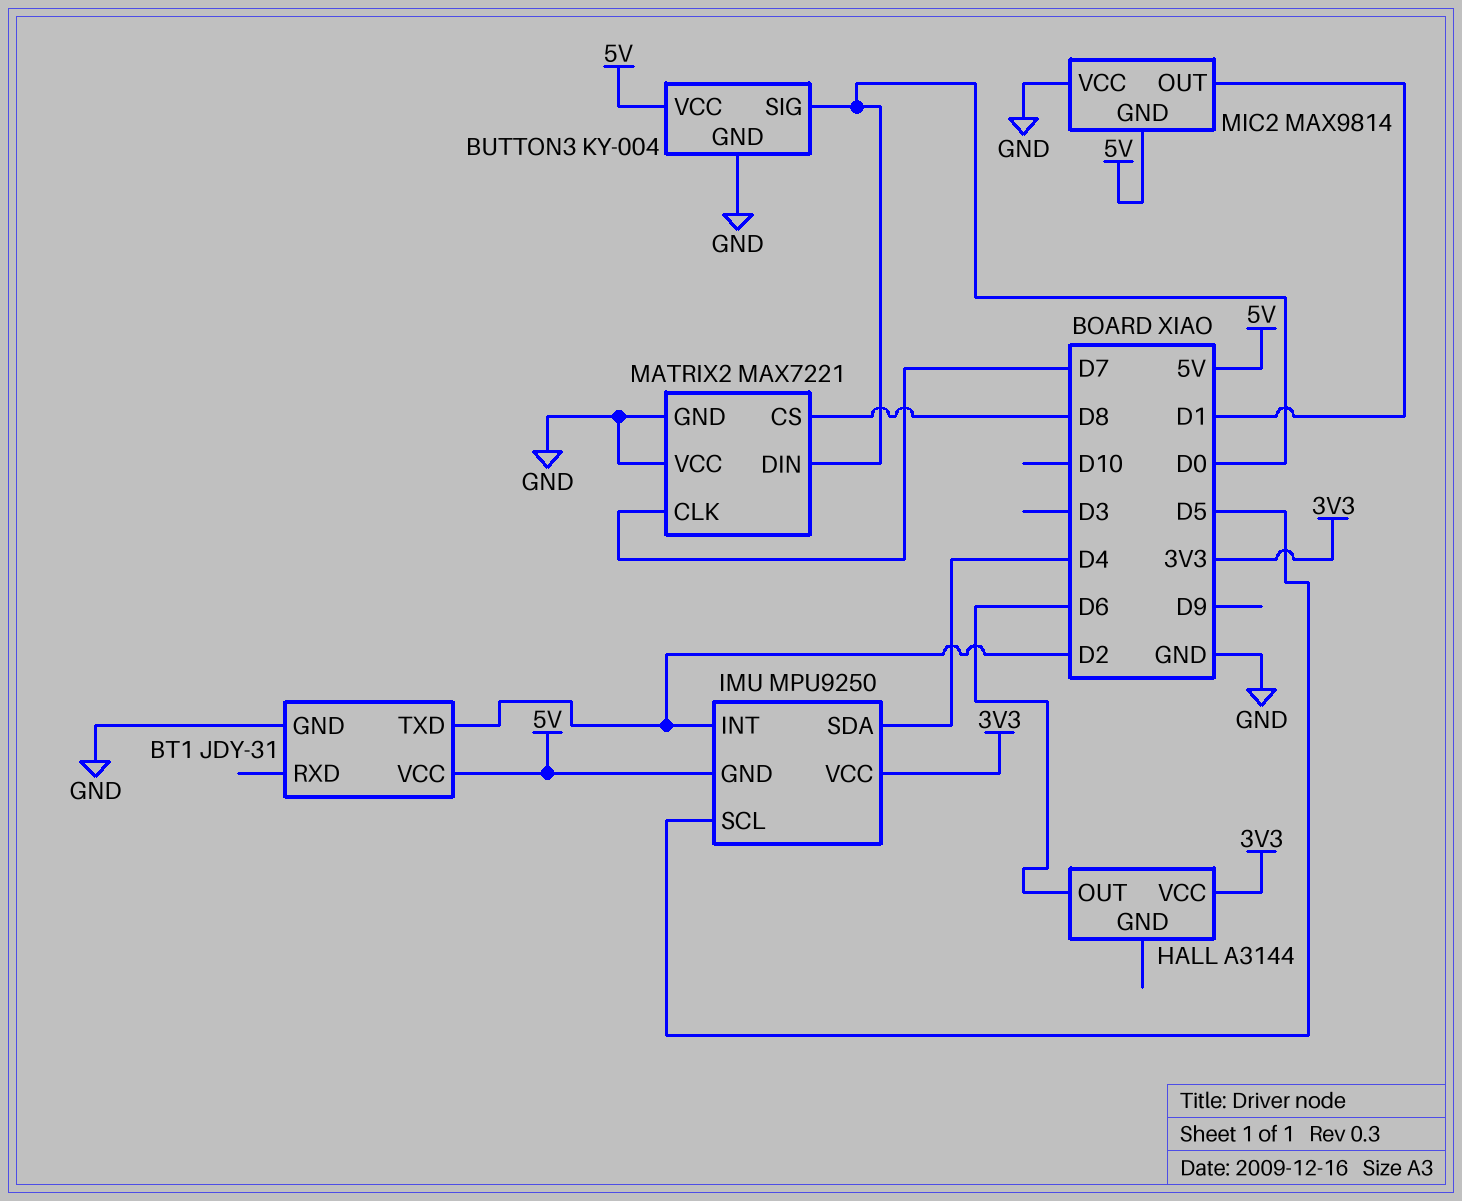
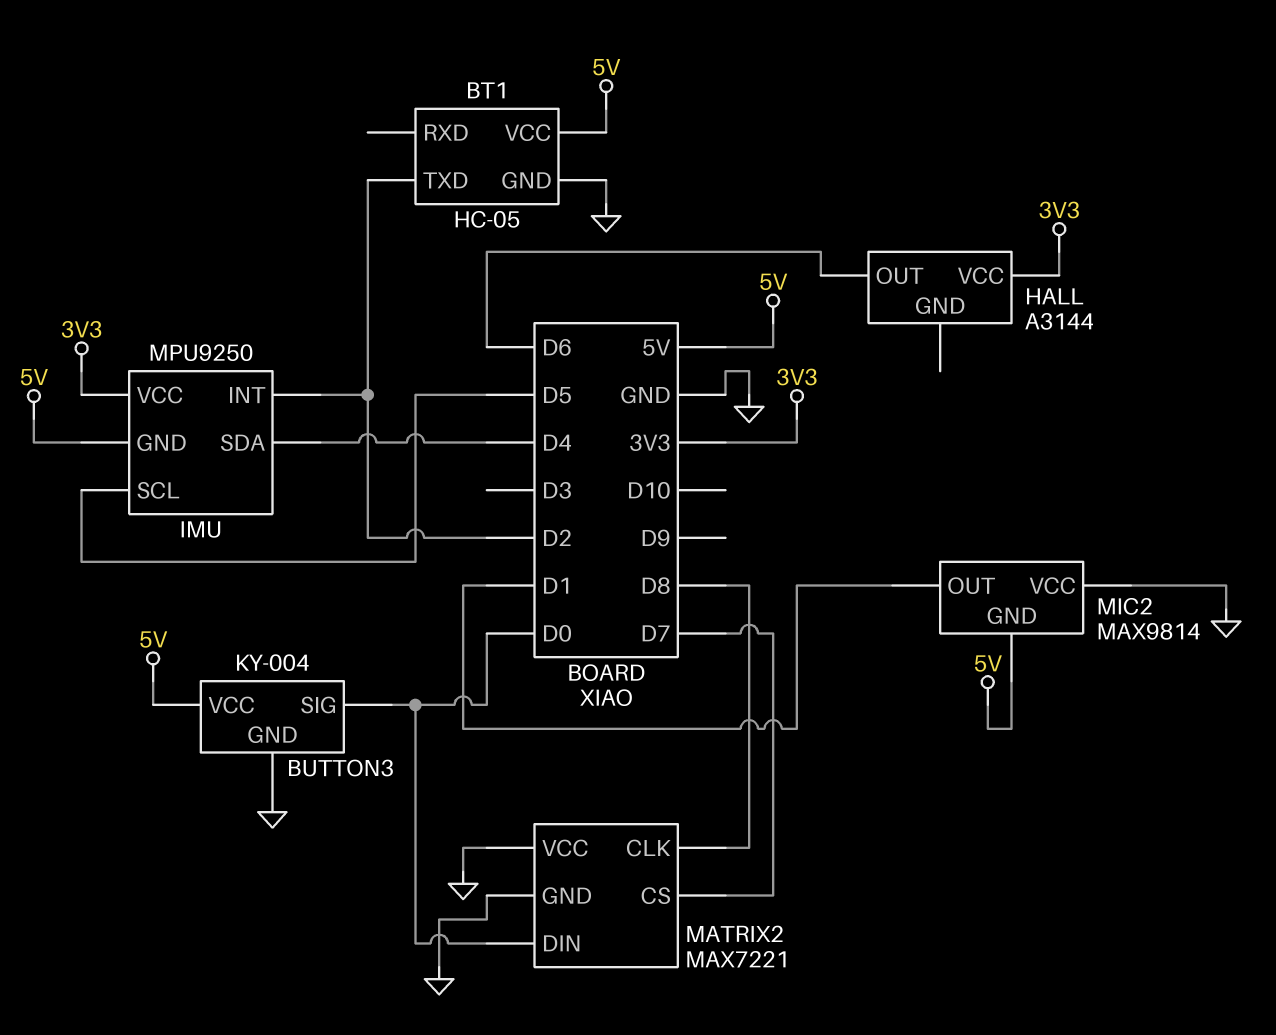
BT1: JDY-31 -> HC-05
MATRIX2 pin CLK: D7 -> D8
MATRIX2 pin CS: D8 -> D7

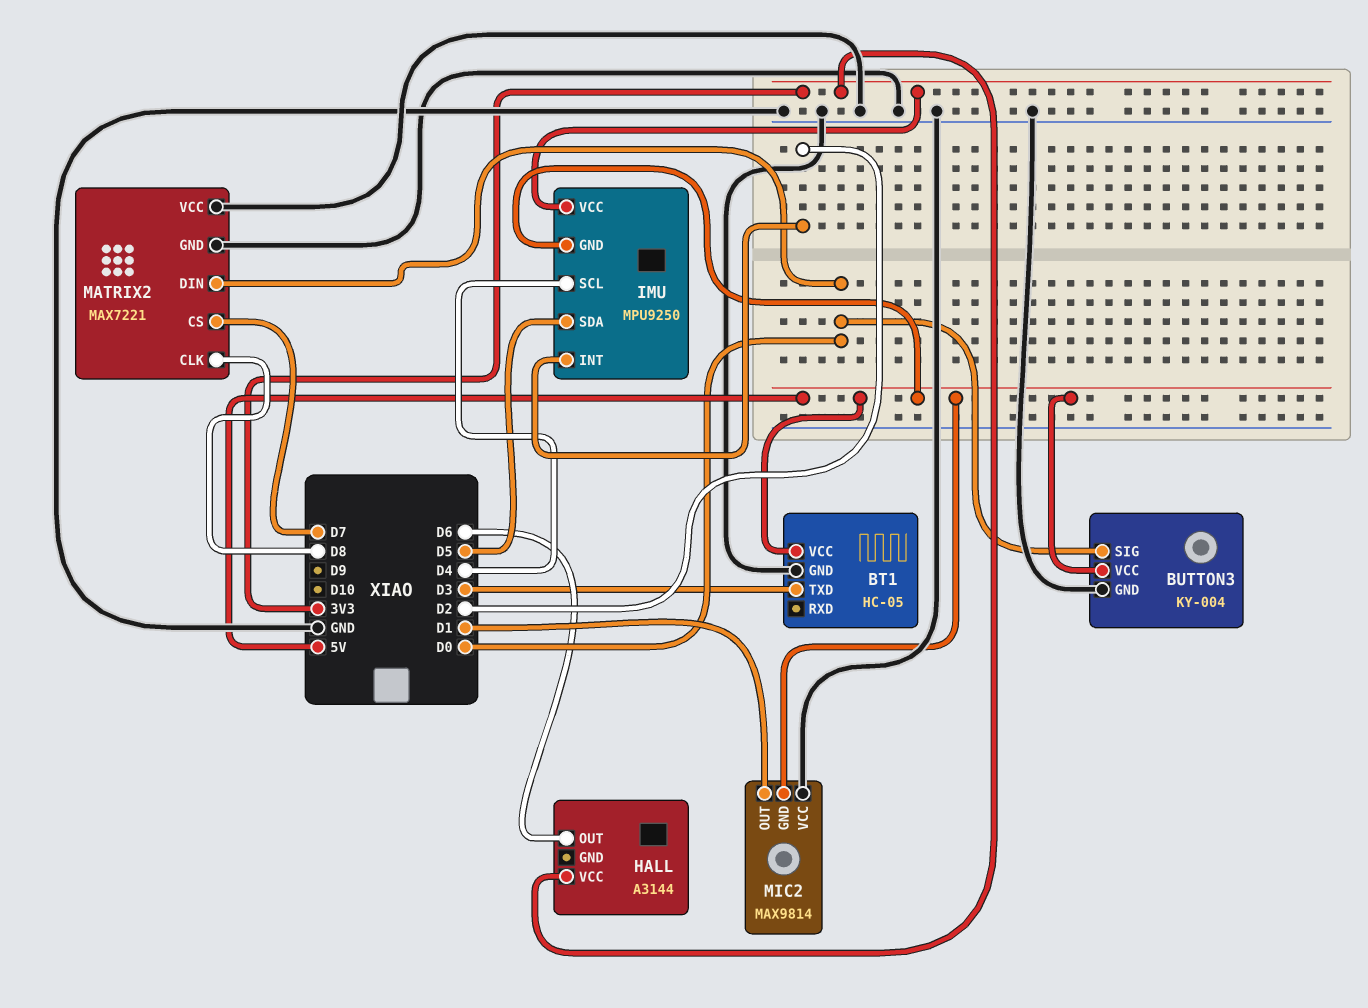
BT1 pin TXD: D2 -> D3
IMU pin SCL: D5 -> D4
IMU pin SDA: D4 -> D5

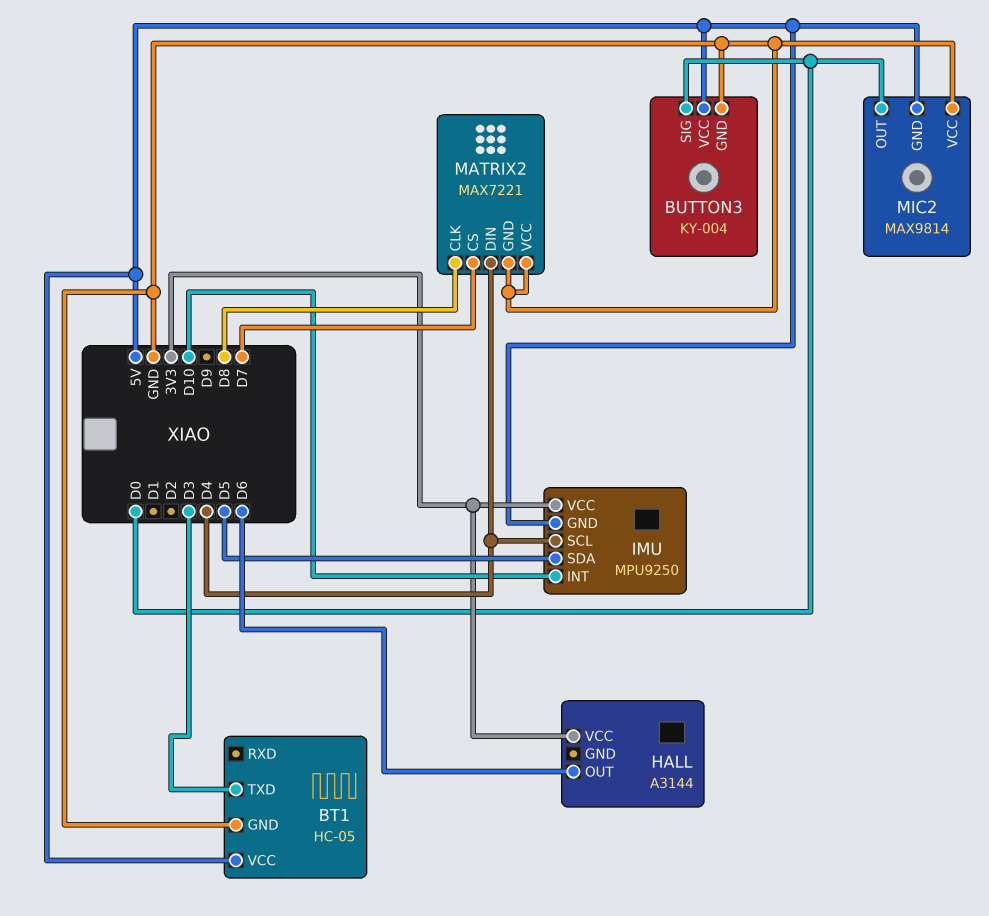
IMU pin INT: D2 -> D10
MATRIX2 pin DIN: D0 -> D4
MIC2 pin OUT: D1 -> D0

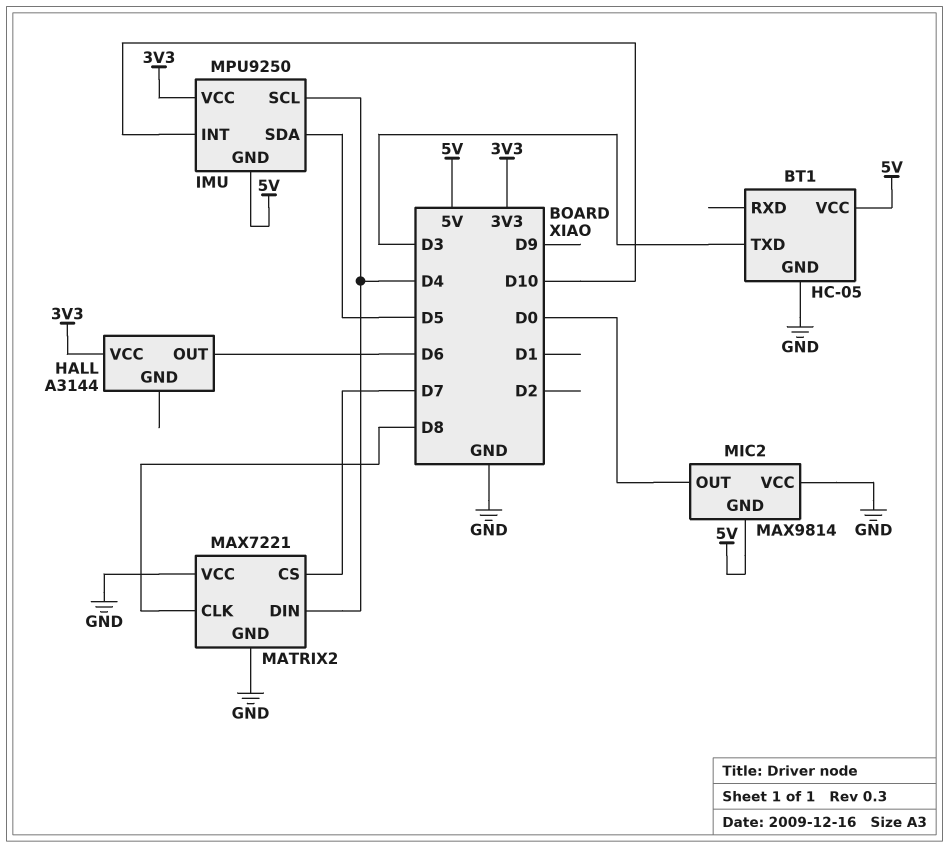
BUTTON3: KY-004 -> none
BUTTON3 pin GND: GND -> none
BUTTON3 pin SIG: D0 -> none
BUTTON3 pin VCC: 5V -> none

